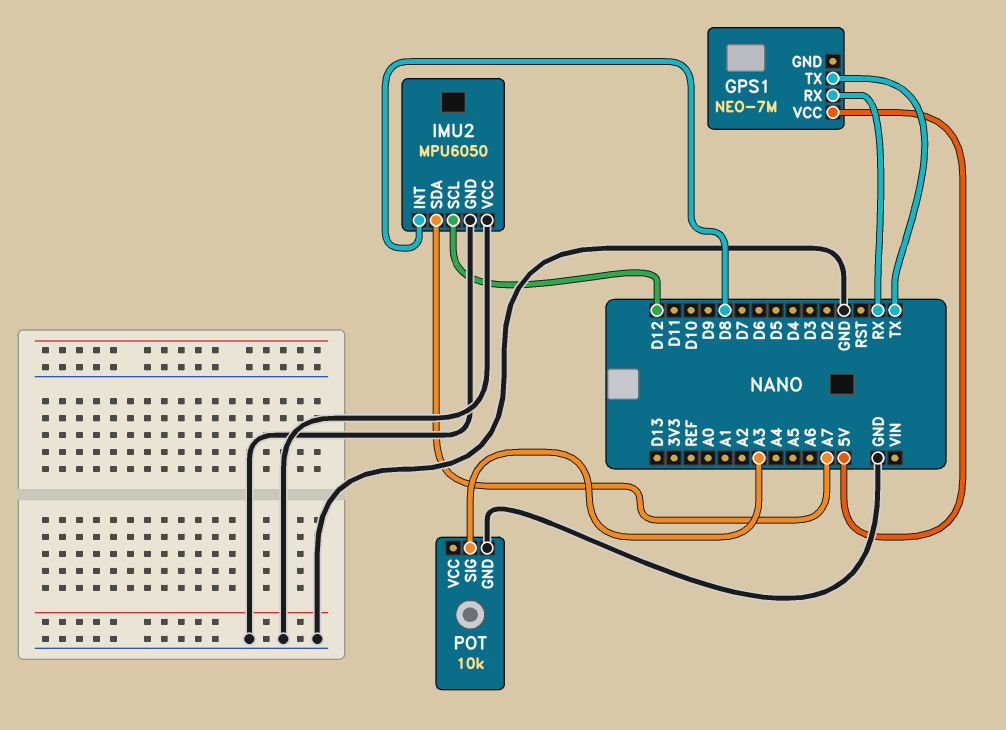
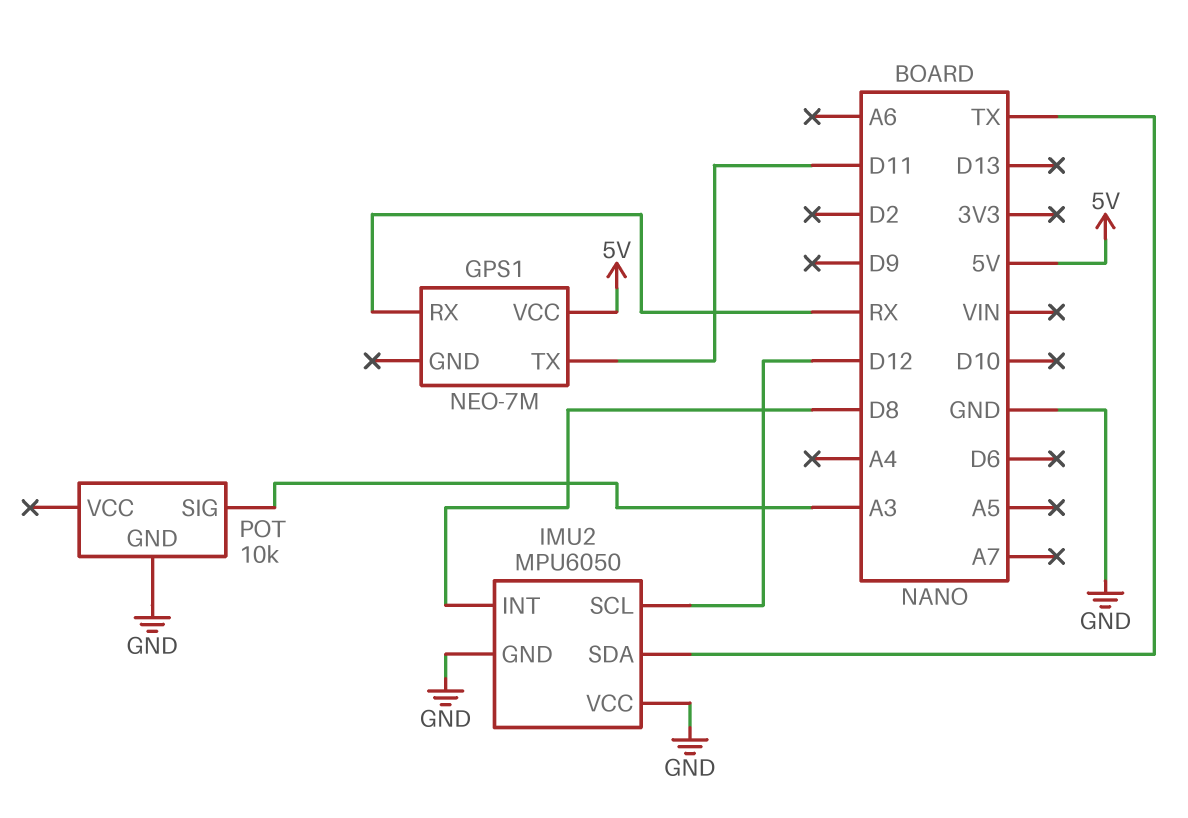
GPS1 pin TX: TX -> D11
IMU2 pin SDA: A7 -> TX

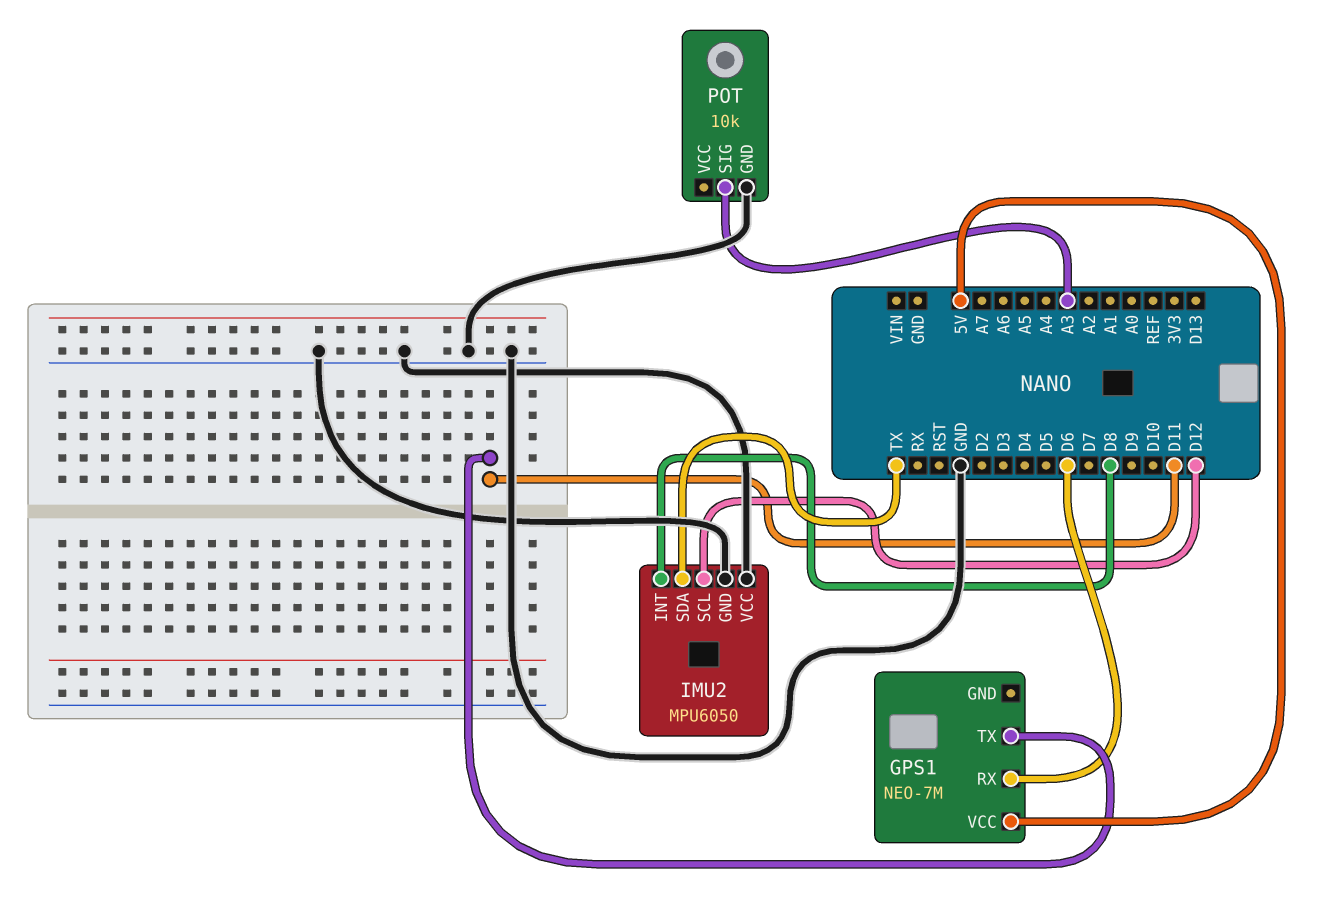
GPS1 pin RX: RX -> D6

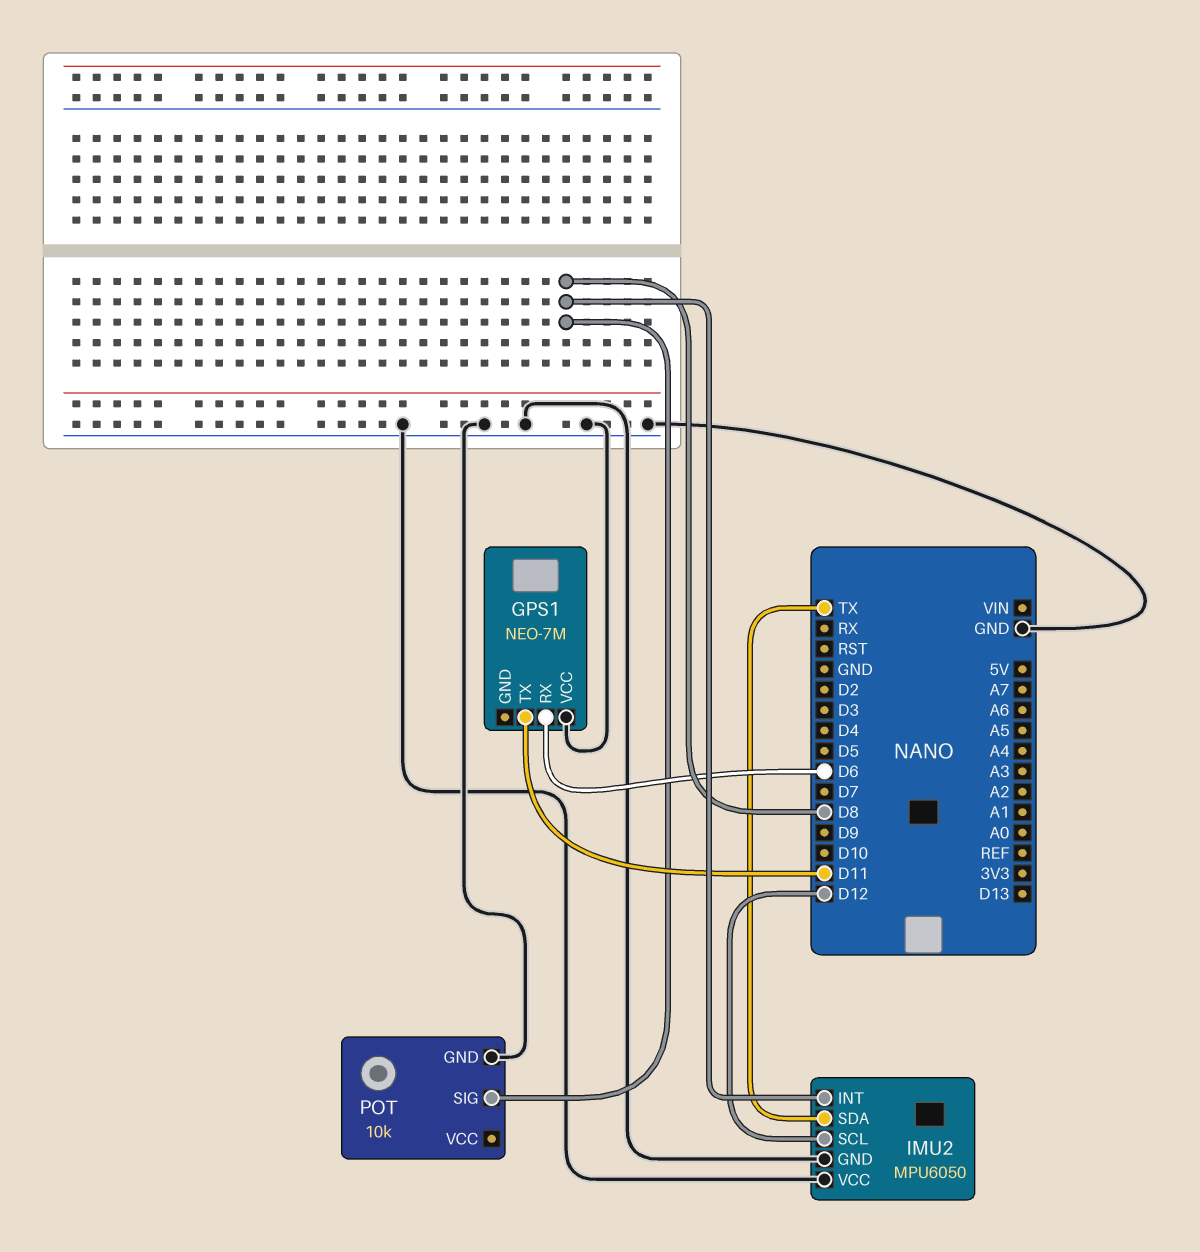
GPS1 pin VCC: 5V -> GND
POT pin SIG: A3 -> D8

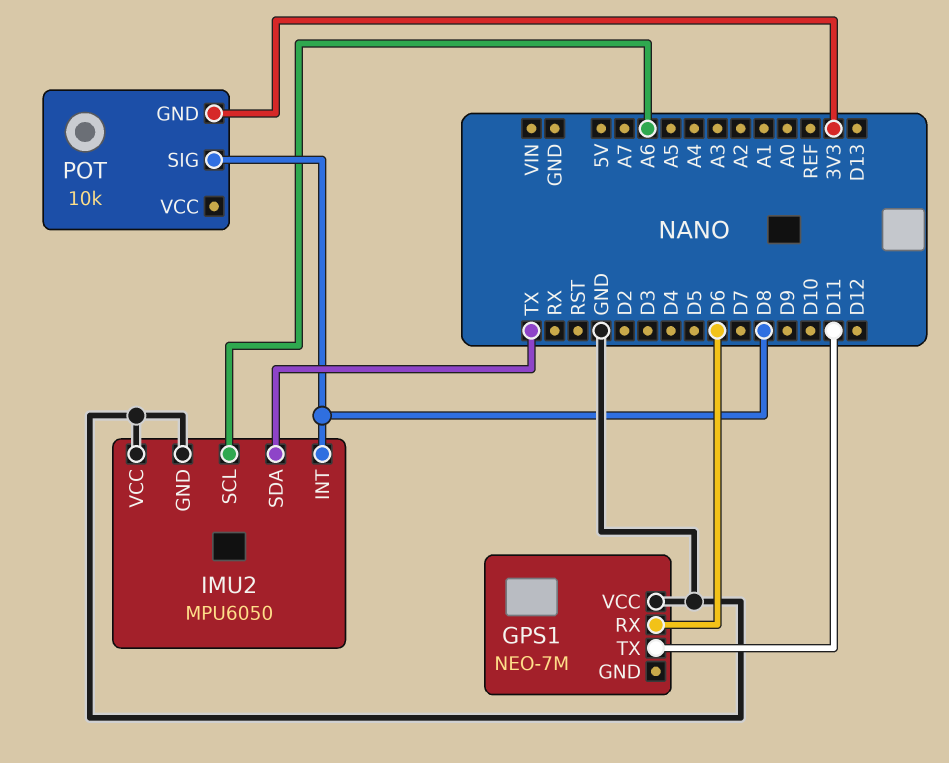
IMU2 pin SCL: D12 -> A6
POT pin GND: GND -> 3V3

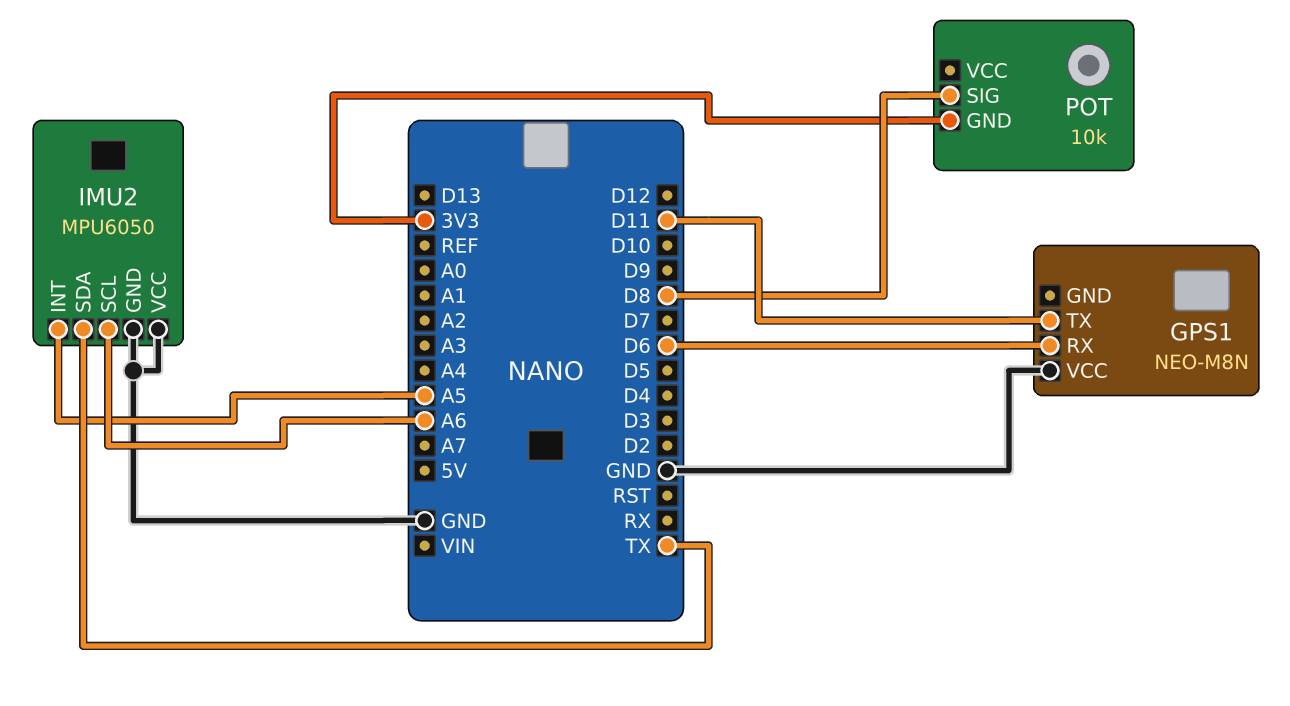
GPS1: NEO-7M -> NEO-M8N
IMU2 pin INT: D8 -> A5

